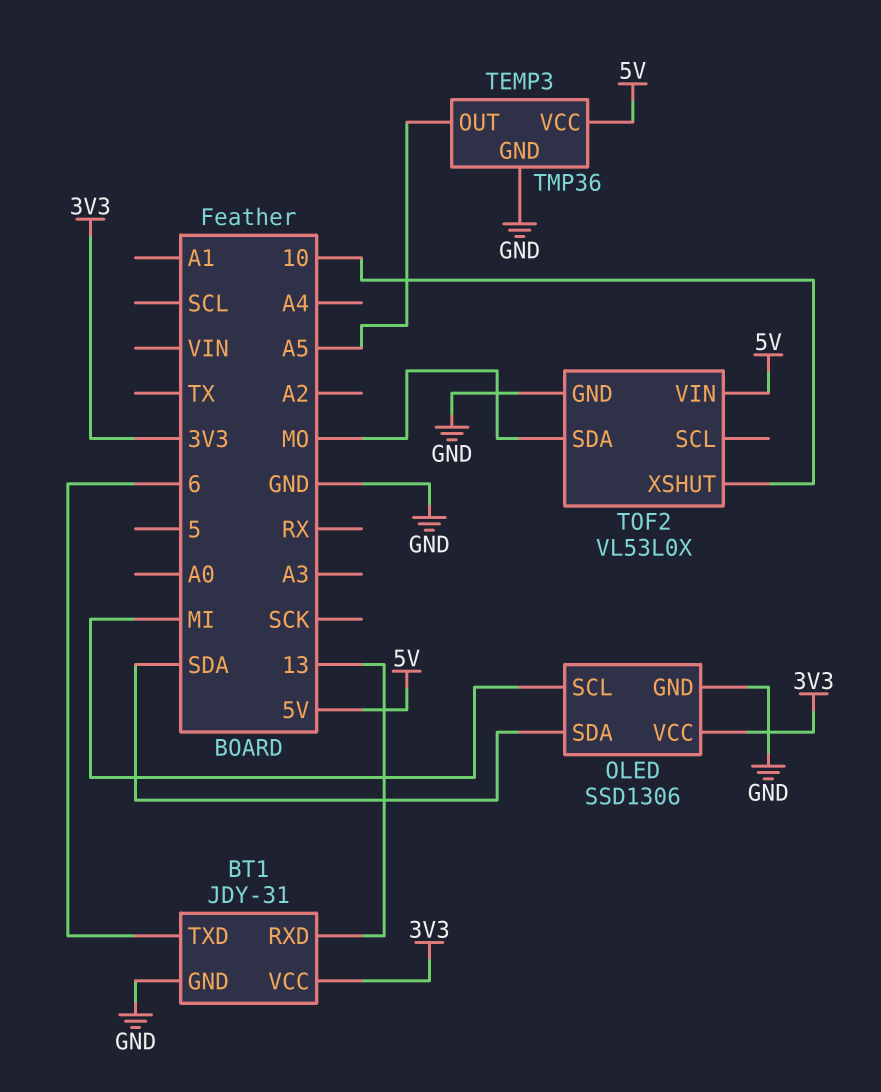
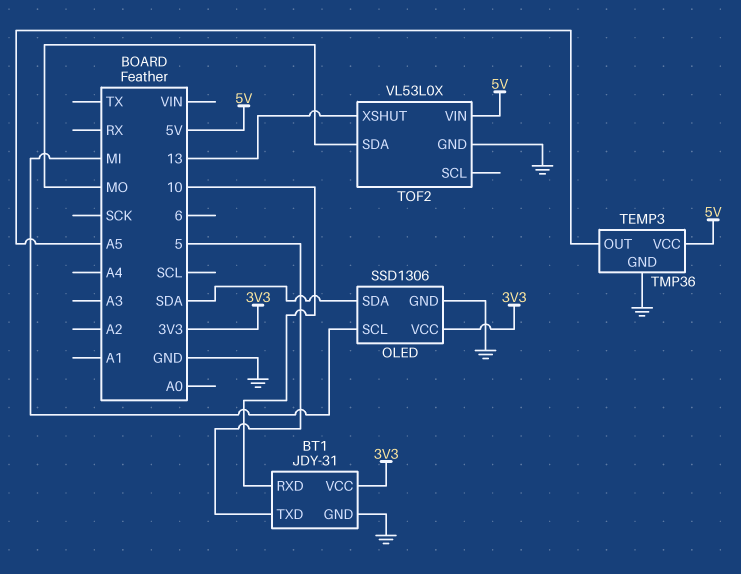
BT1 pin RXD: 13 -> 10
BT1 pin TXD: 6 -> 5
TOF2 pin XSHUT: 10 -> 13

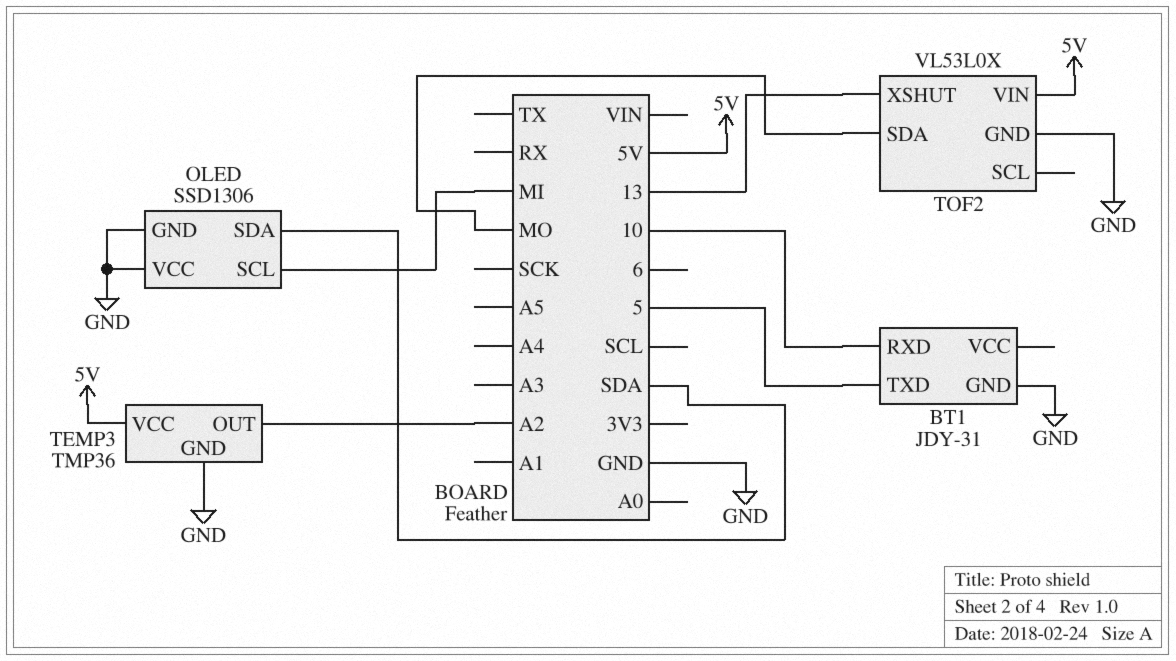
BT1 pin VCC: 3V3 -> none
OLED pin VCC: 3V3 -> GND
TEMP3 pin OUT: A5 -> A2

